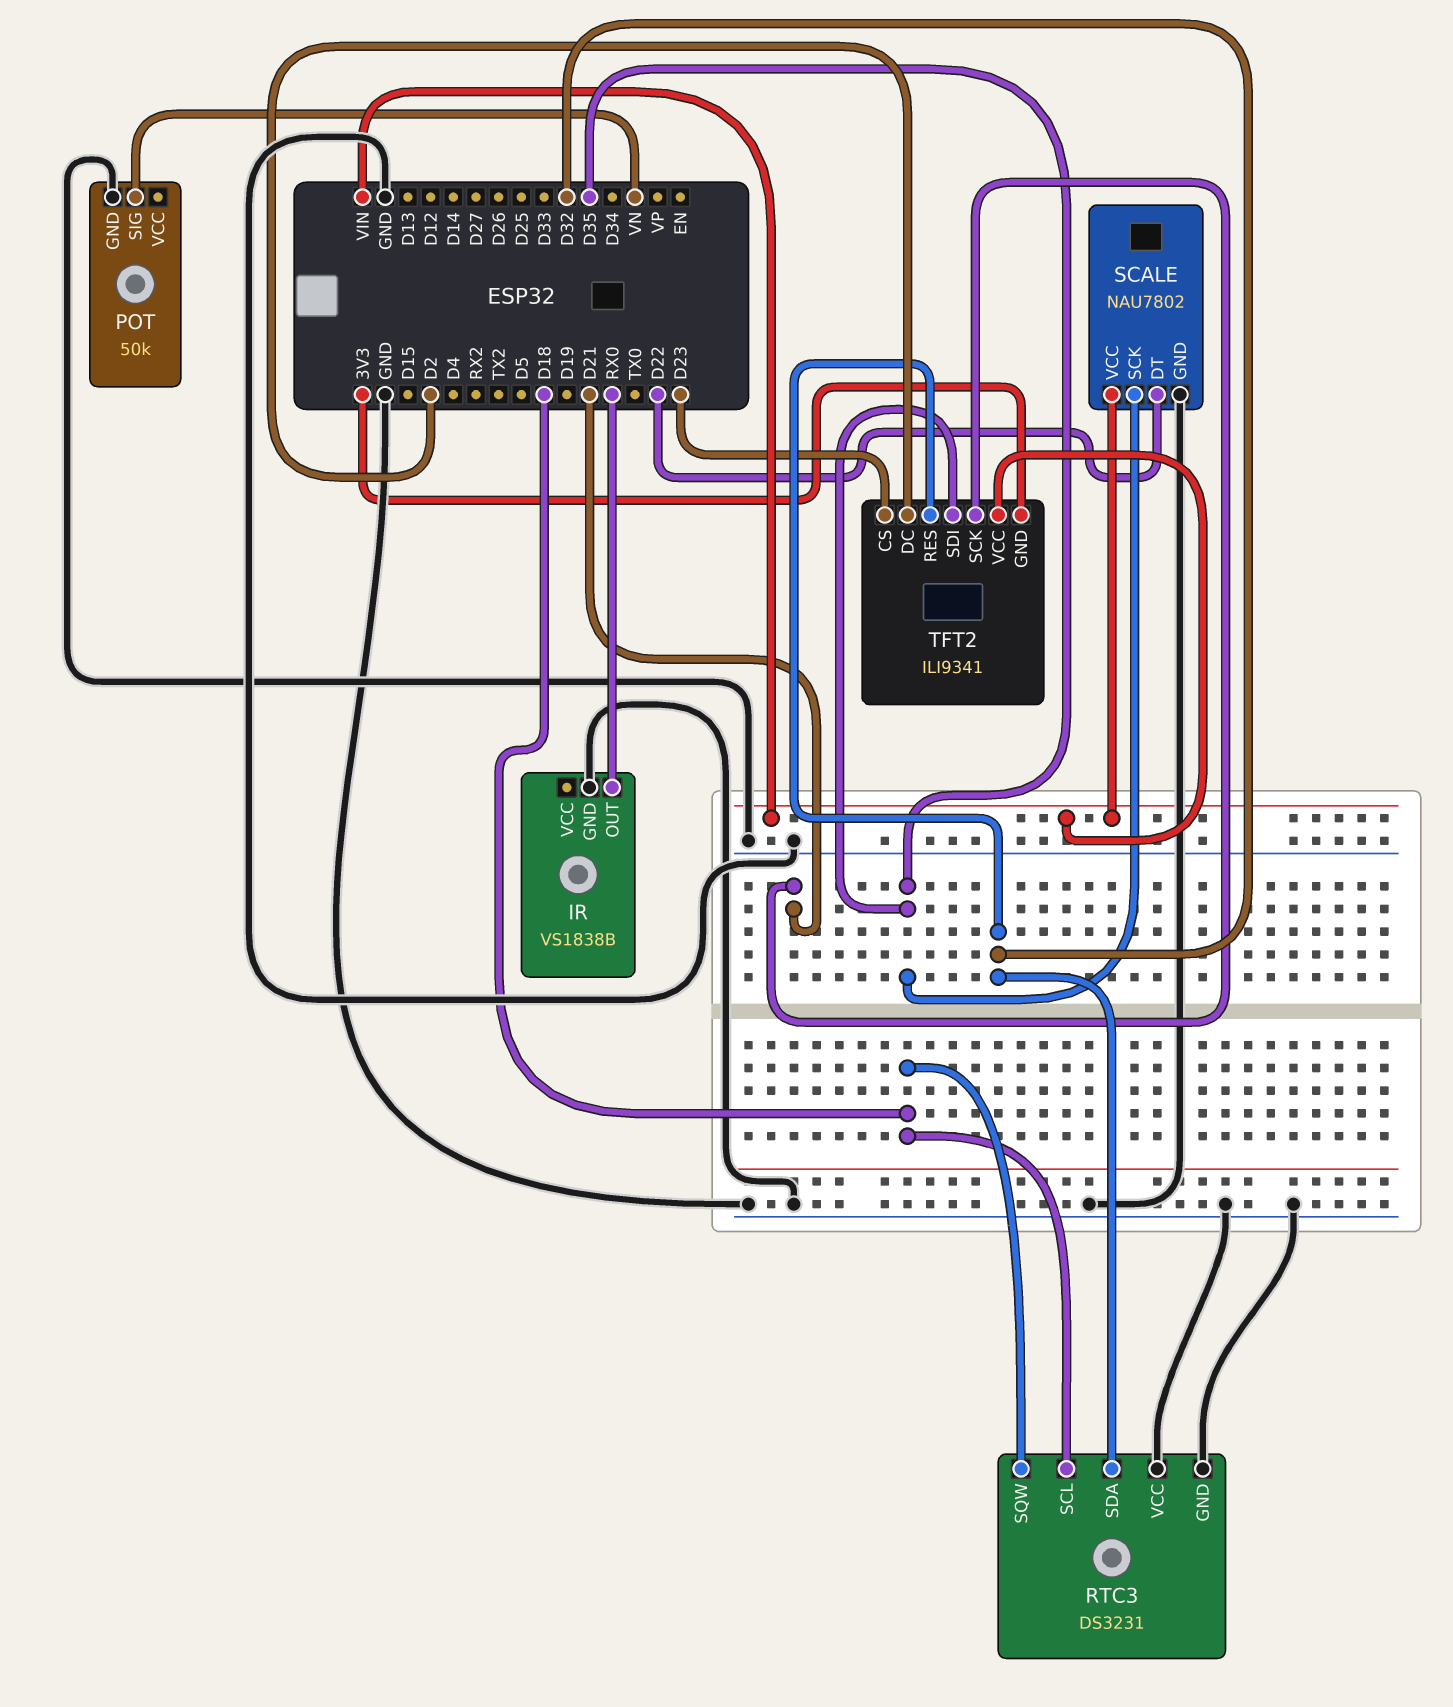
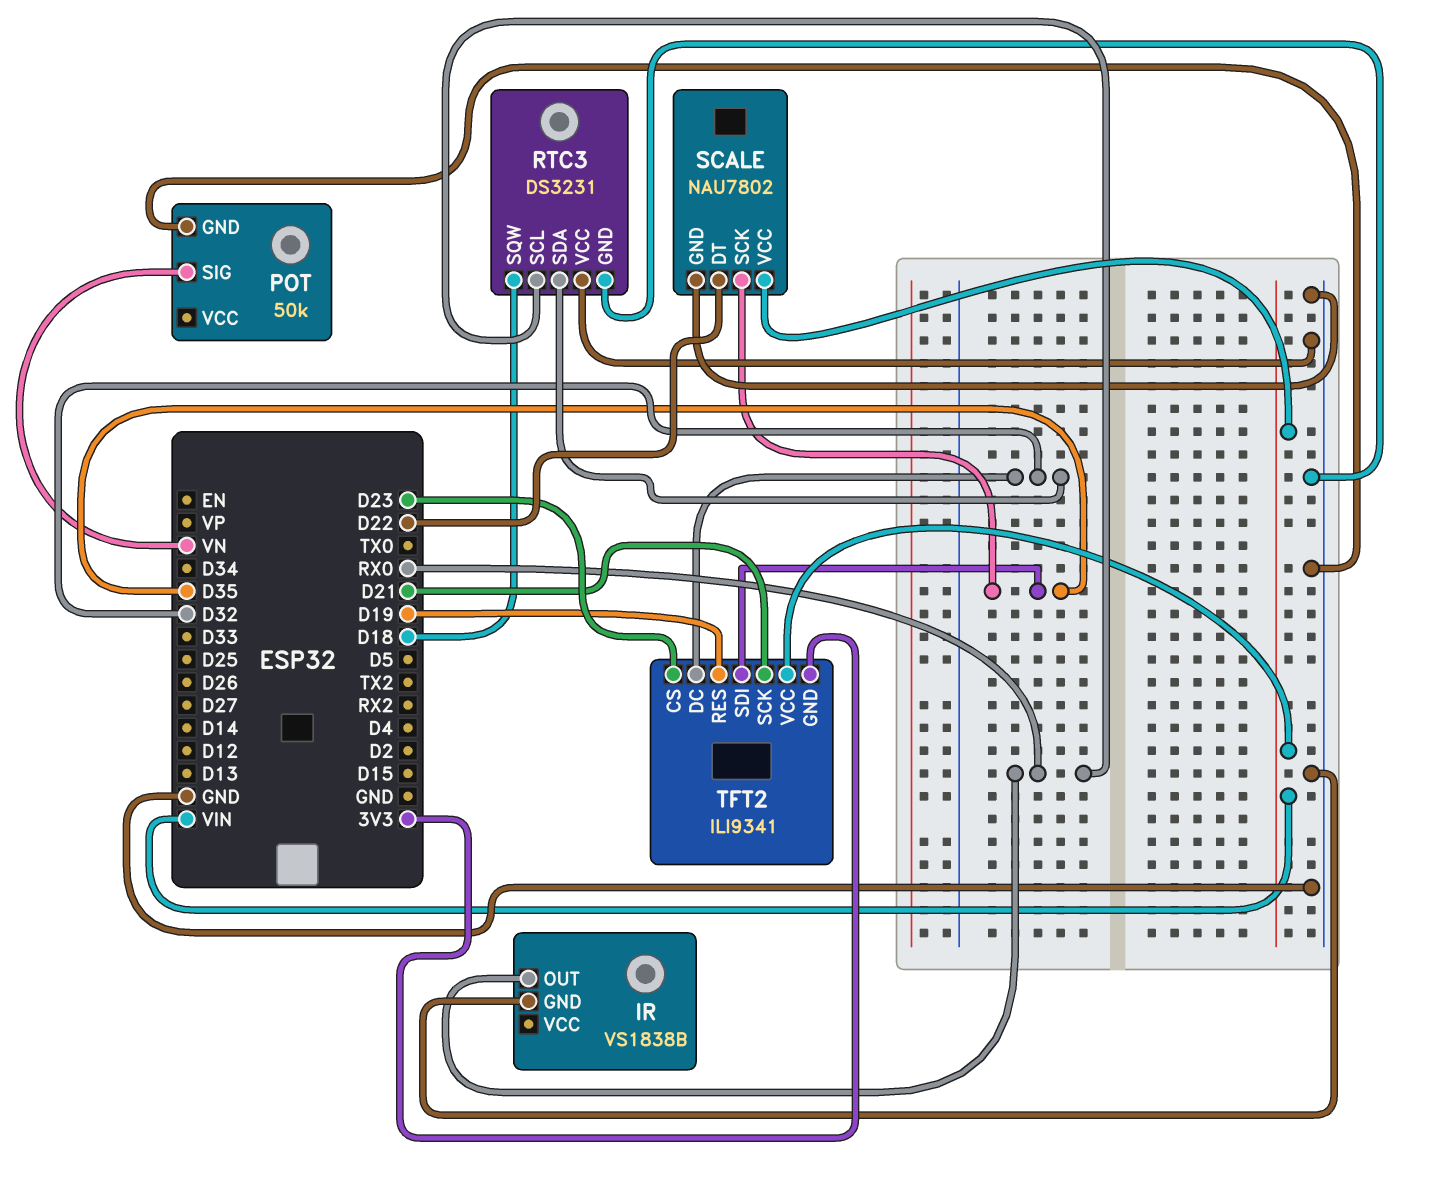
RTC3 pin SCL: D18 -> RX0
TFT2 pin DC: D2 -> D32
TFT2 pin RES: D32 -> D19

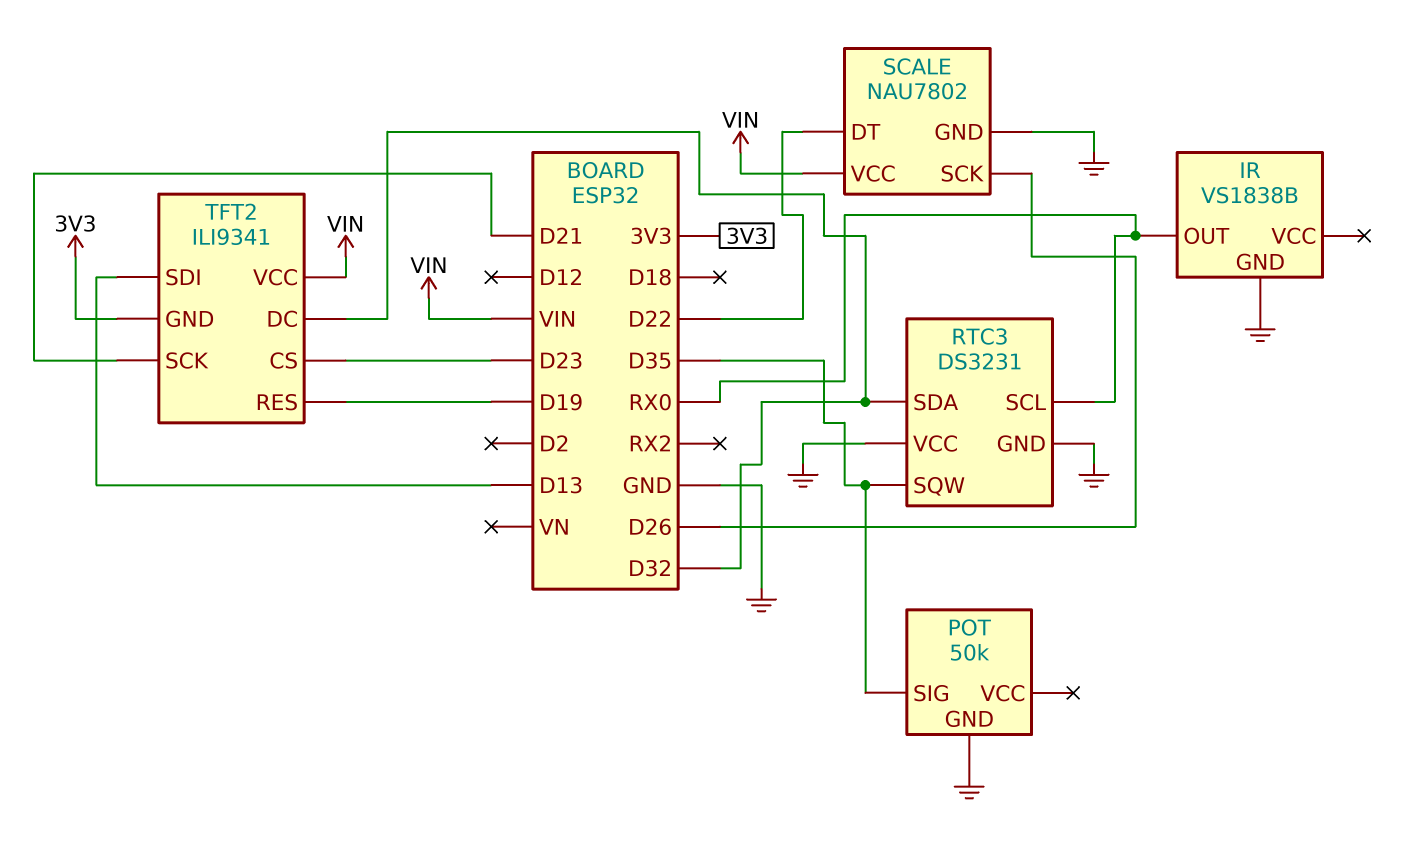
POT pin SIG: VN -> D35
RTC3 pin SQW: D18 -> D35
SCALE pin SCK: D35 -> D26
TFT2 pin SDI: D35 -> D13

